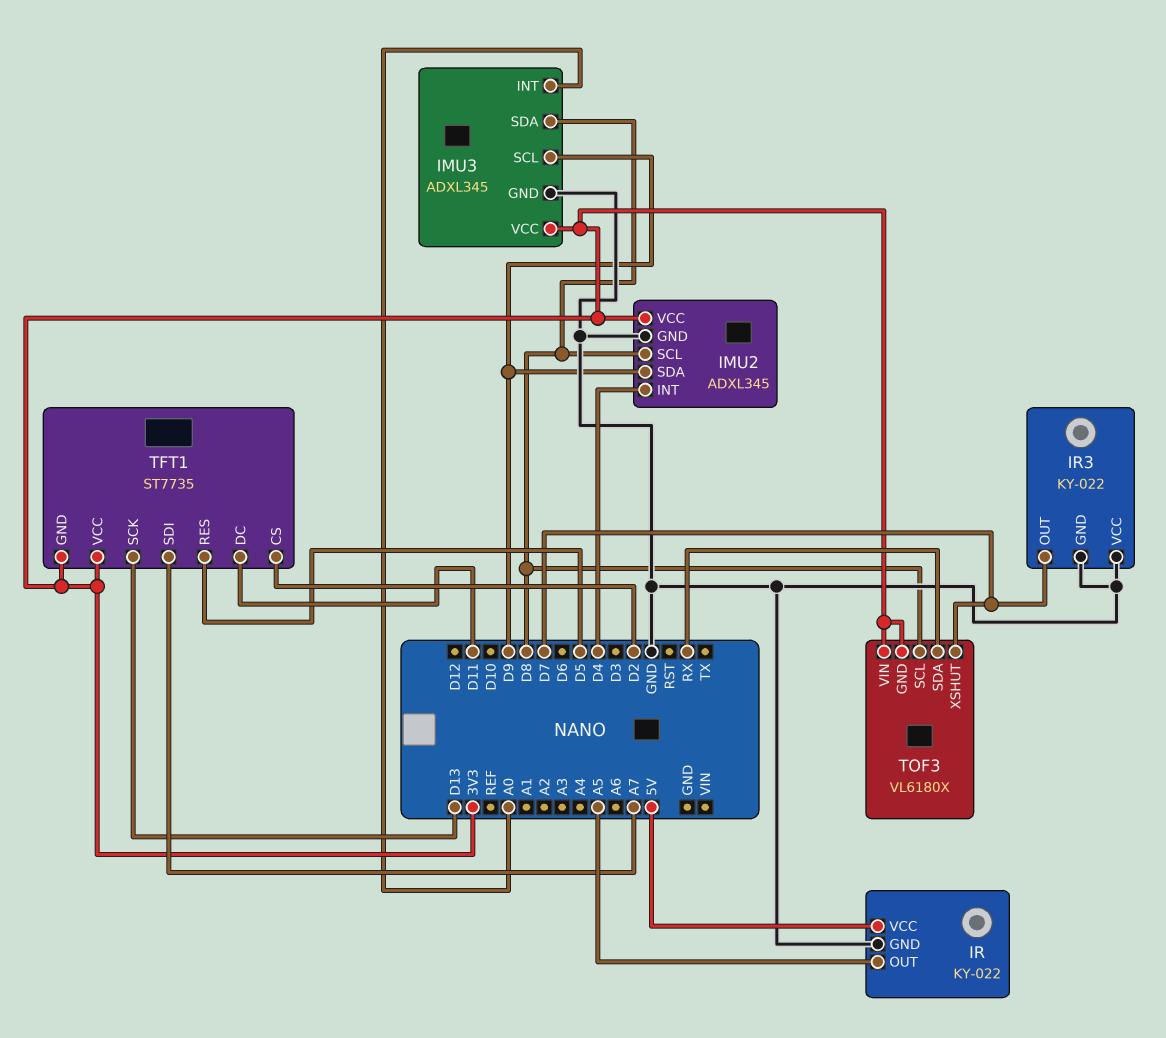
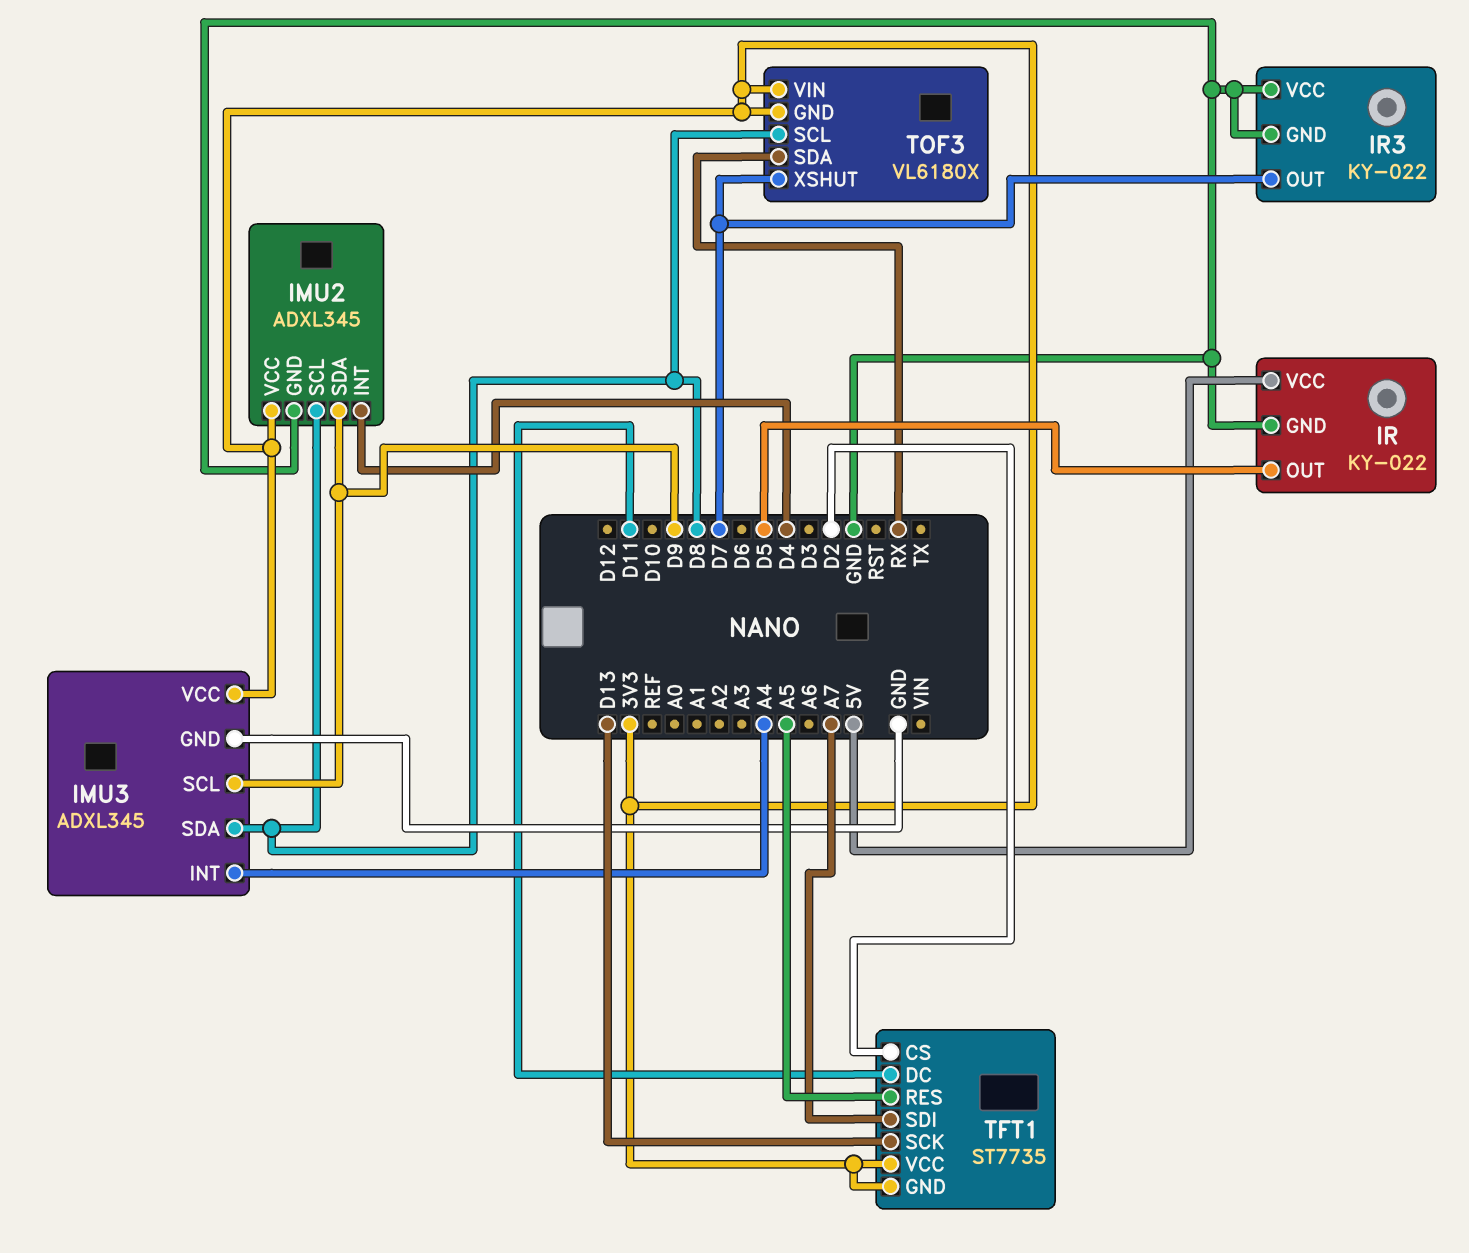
IMU3 pin INT: A0 -> A4
IR pin OUT: A5 -> D5
TFT1 pin RES: D5 -> A5

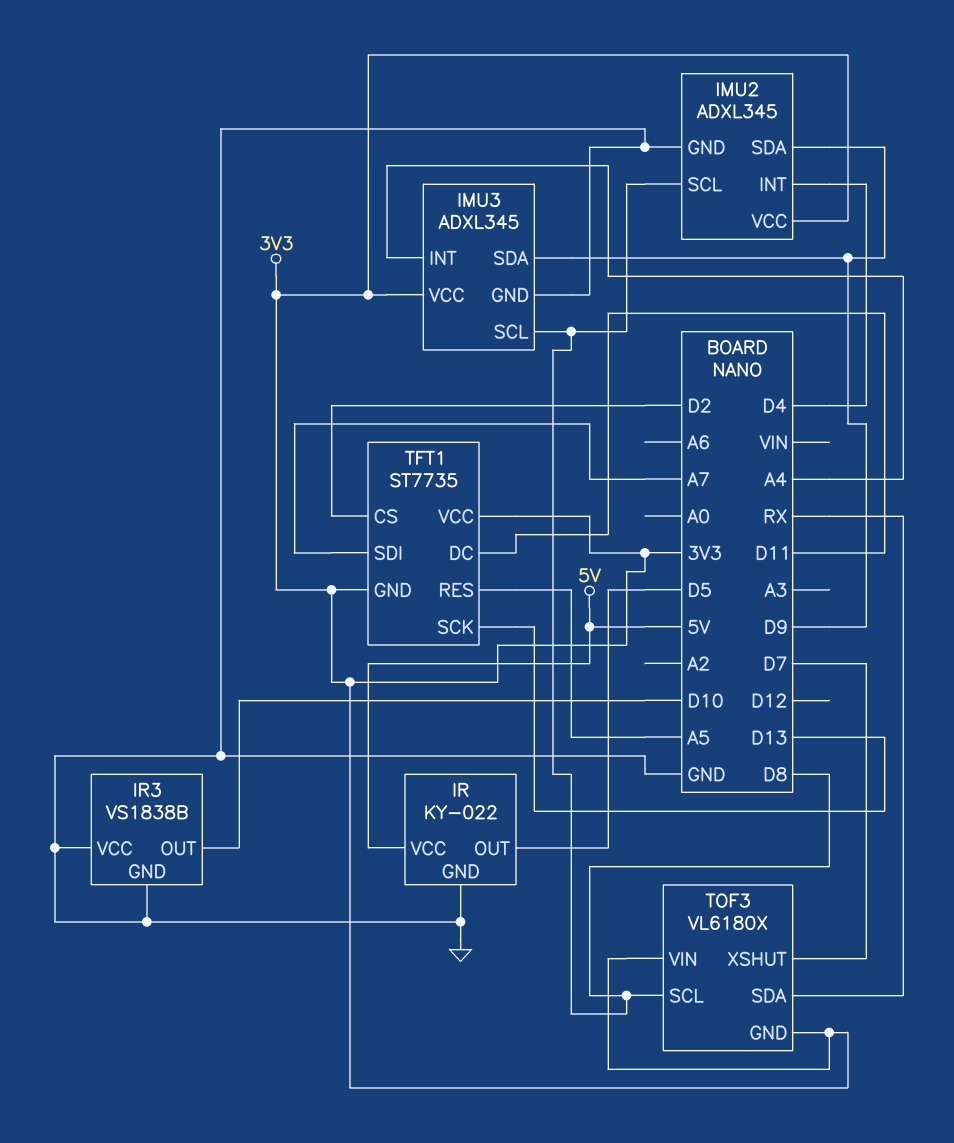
IMU3 pin SCL: D9 -> D8
IMU3 pin SDA: D8 -> D9
IR3: KY-022 -> VS1838B
IR3 pin OUT: D7 -> D10

